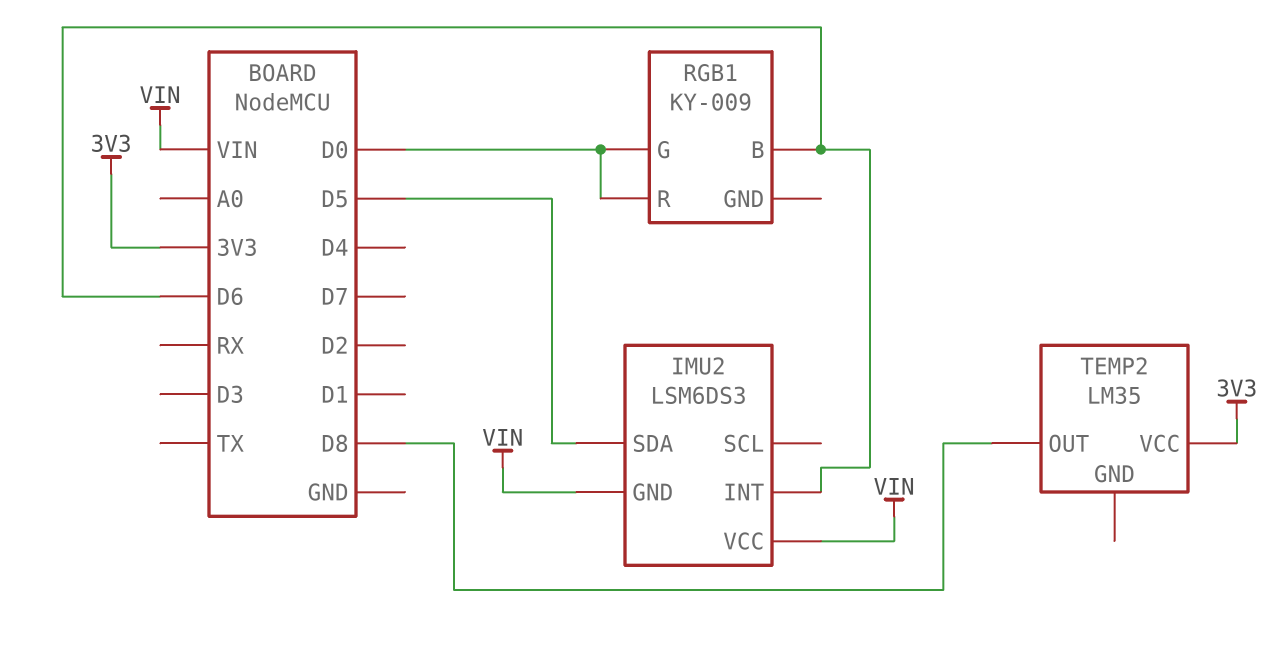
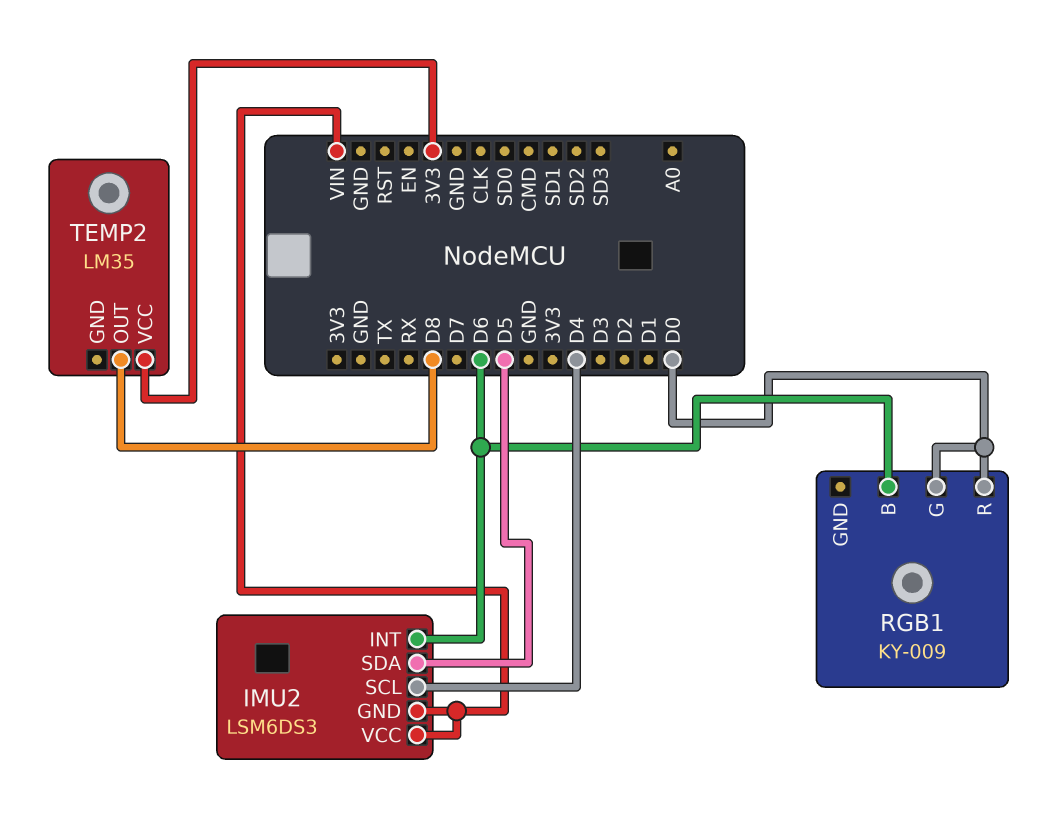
IMU2 pin SCL: none -> D4

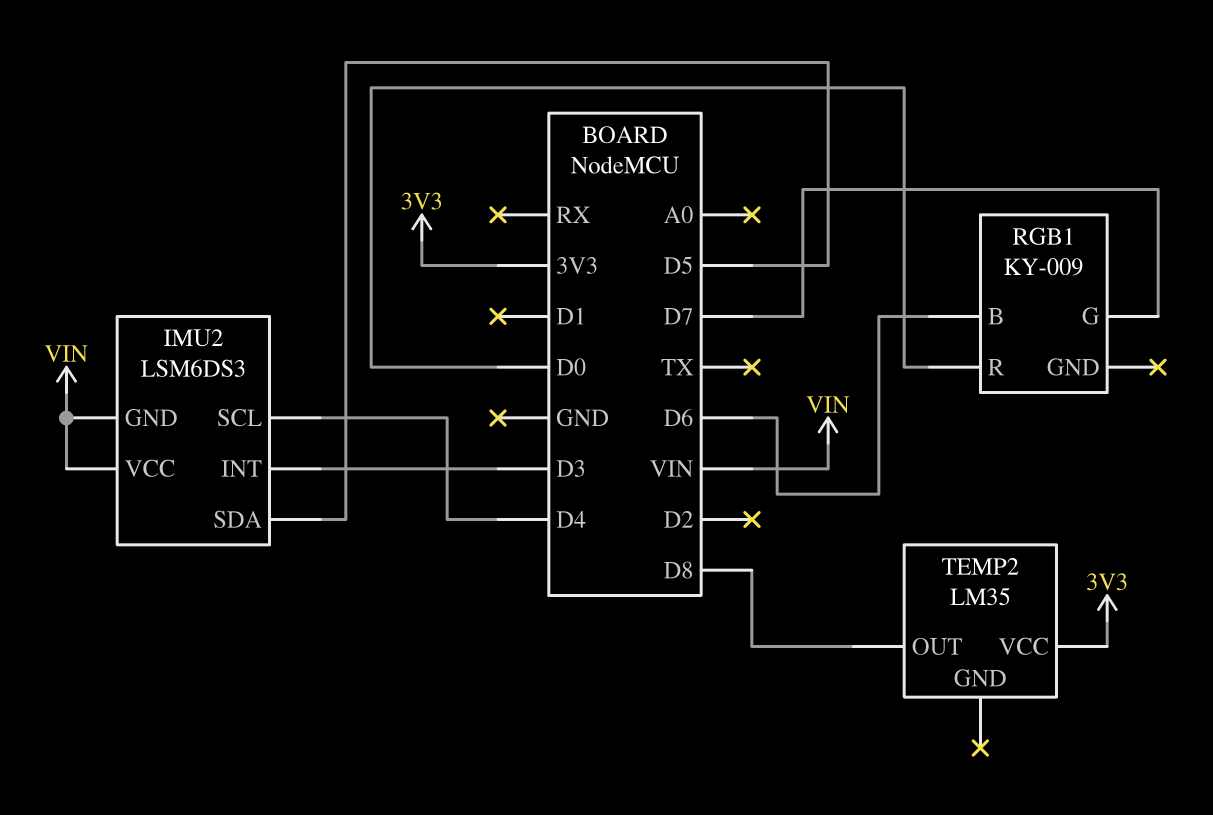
IMU2 pin INT: D6 -> D3
RGB1 pin G: D0 -> D7

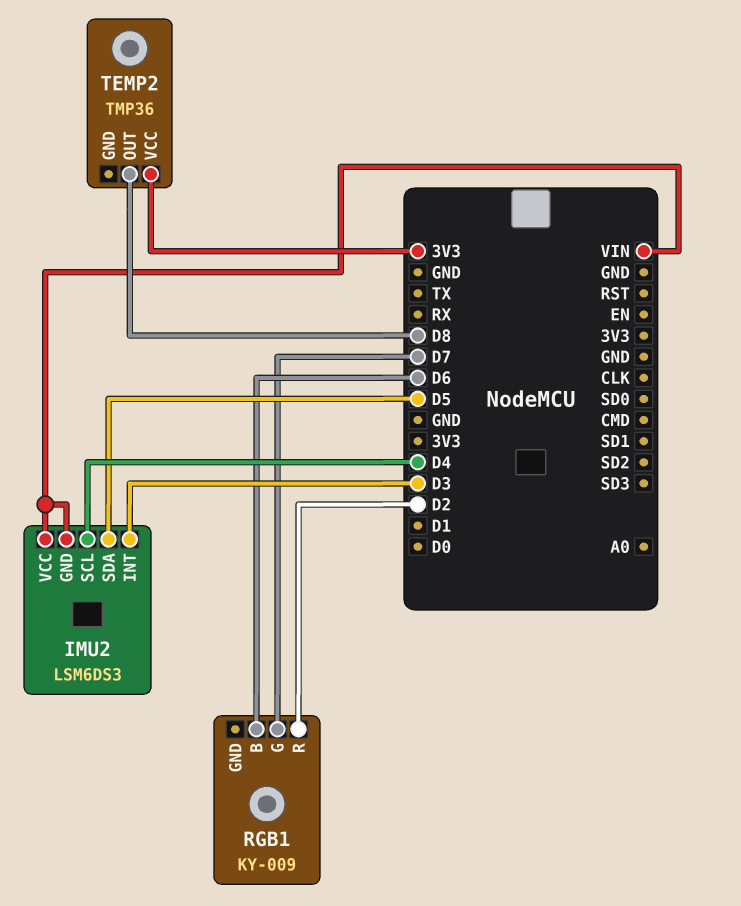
RGB1 pin R: D0 -> D2
TEMP2: LM35 -> TMP36

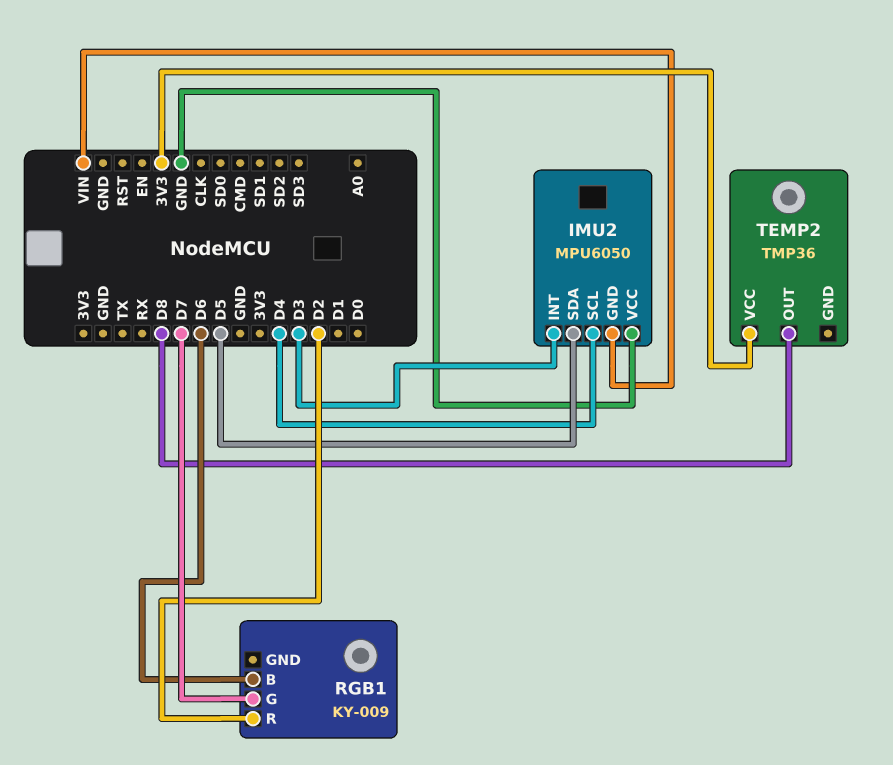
IMU2: LSM6DS3 -> MPU6050
IMU2 pin VCC: VIN -> GND

